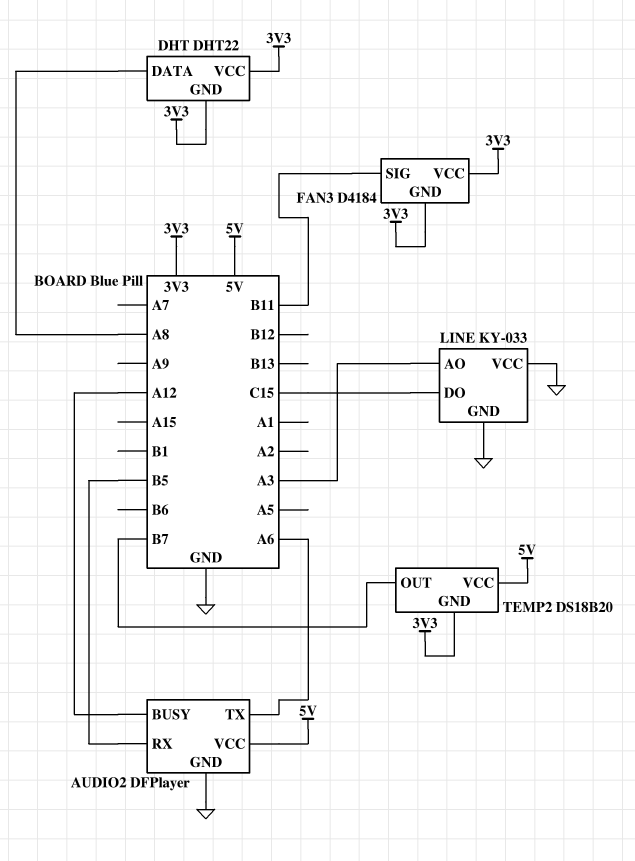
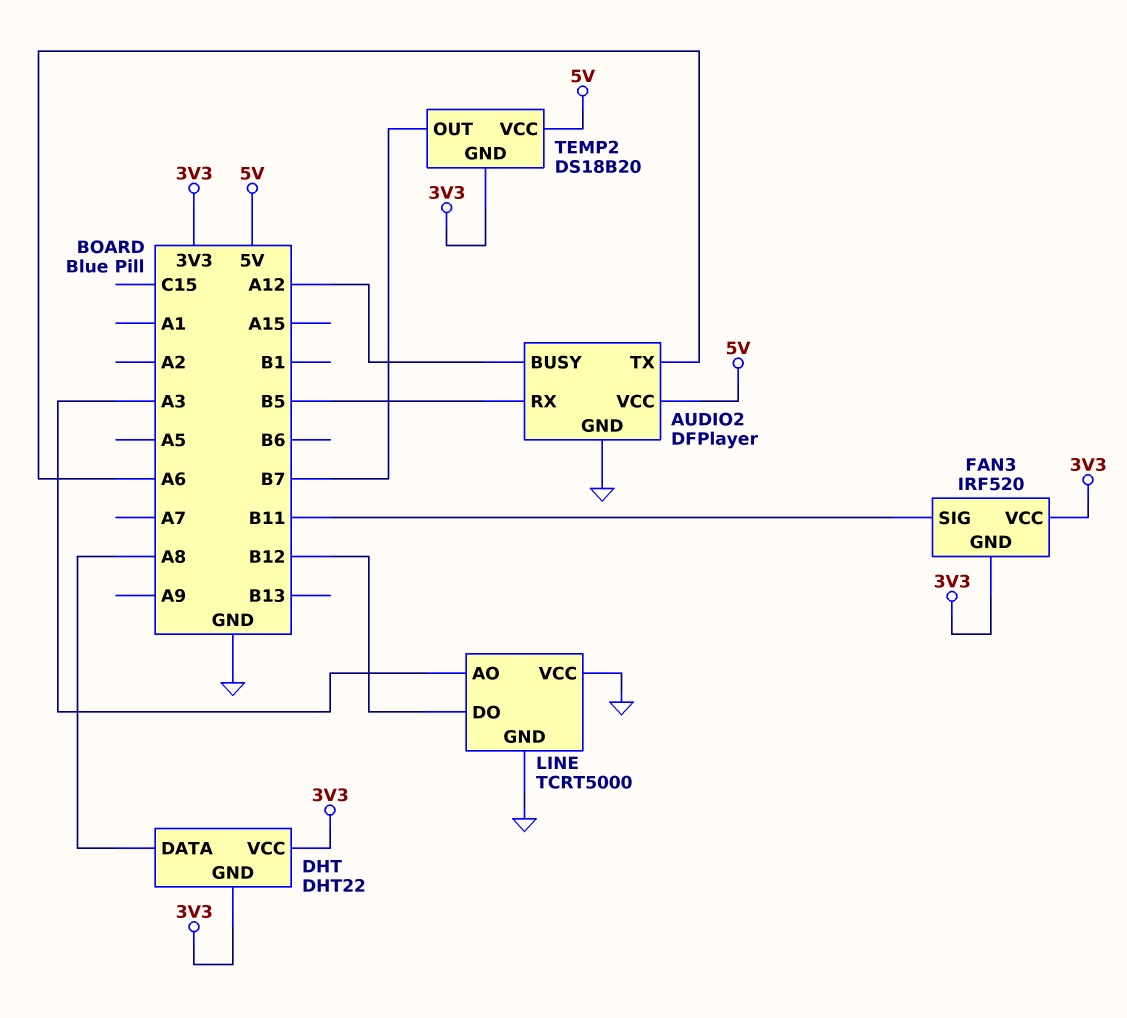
FAN3: D4184 -> IRF520
LINE: KY-033 -> TCRT5000
LINE pin DO: C15 -> B12

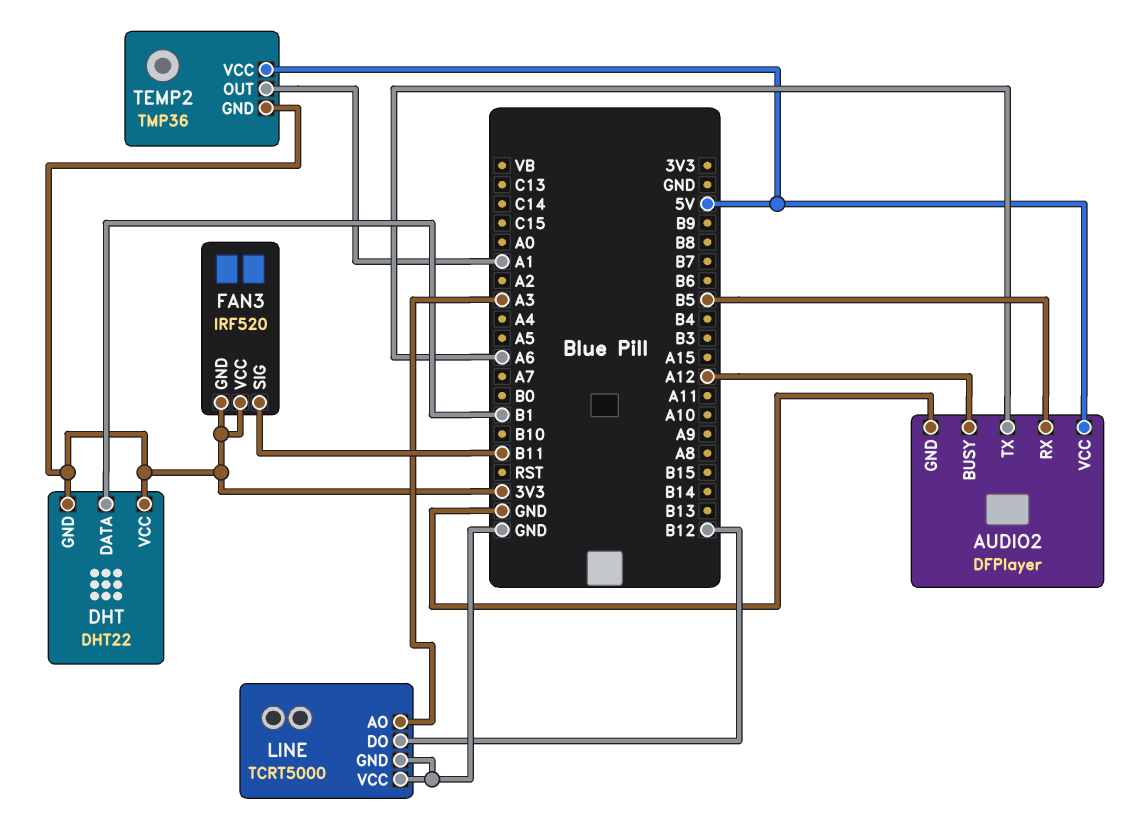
DHT pin DATA: A8 -> B1
TEMP2: DS18B20 -> TMP36
TEMP2 pin OUT: B7 -> A1

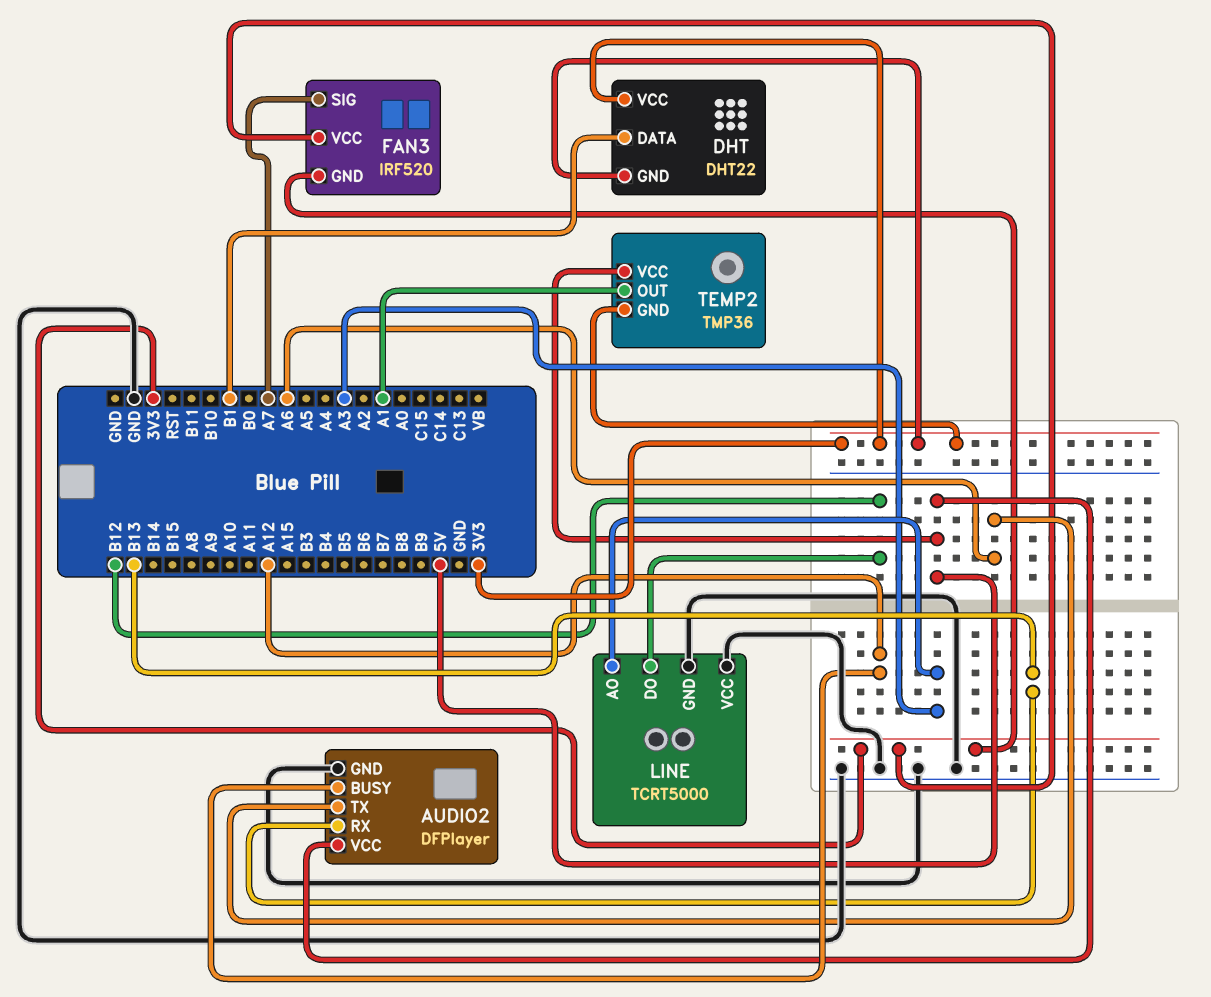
AUDIO2 pin RX: B5 -> B13
FAN3 pin SIG: B11 -> A7

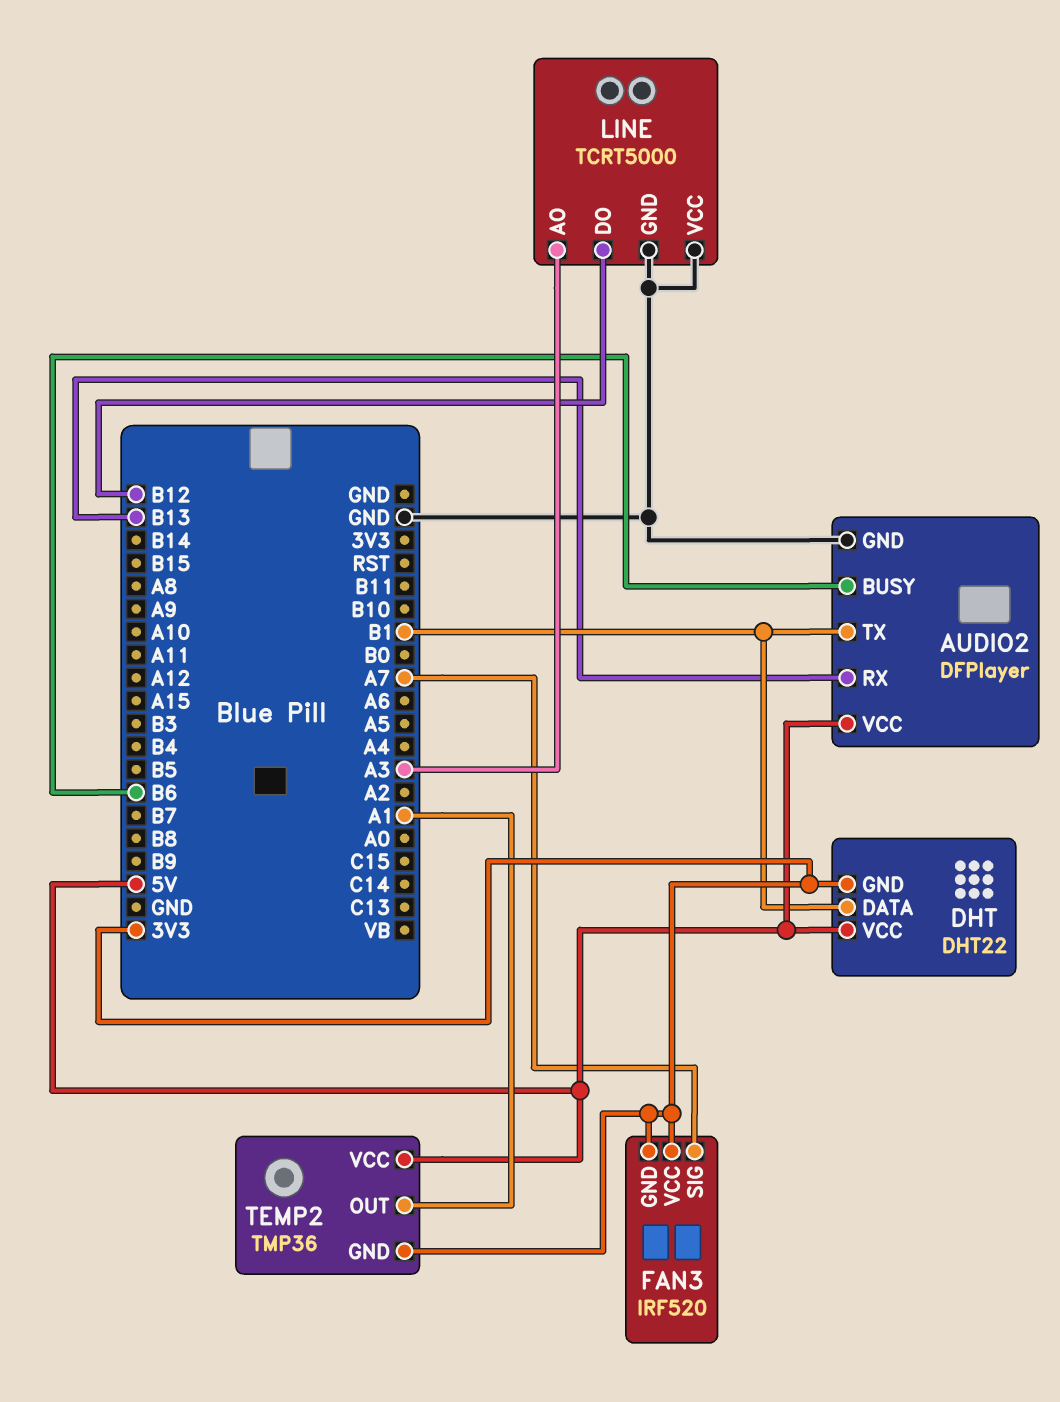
AUDIO2 pin BUSY: A12 -> B6
AUDIO2 pin TX: A6 -> B1
DHT pin VCC: 3V3 -> 5V

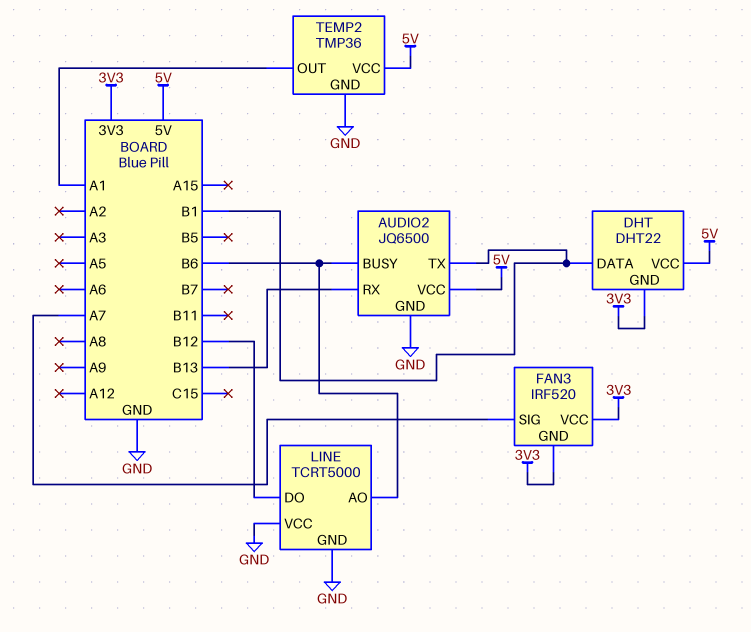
AUDIO2: DFPlayer -> JQ6500
LINE pin AO: A3 -> B6
TEMP2 pin GND: 3V3 -> GND

